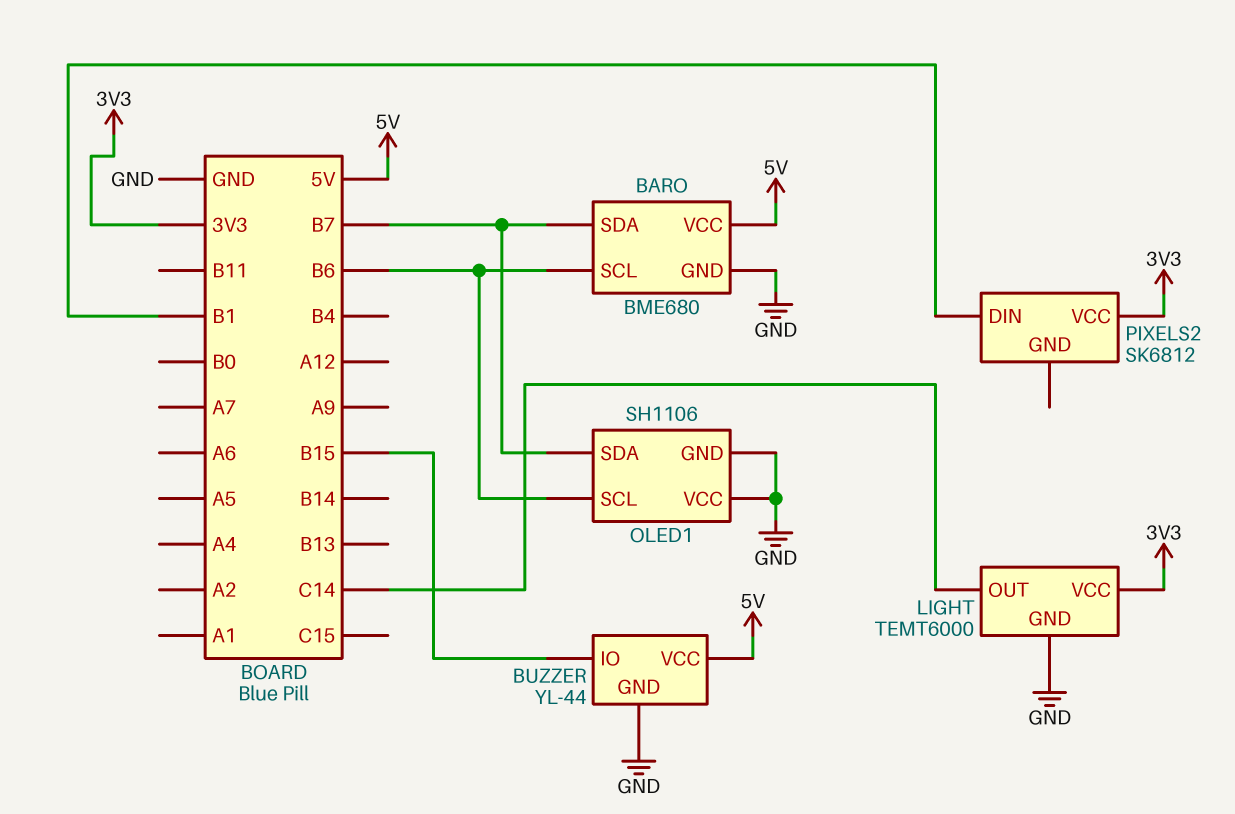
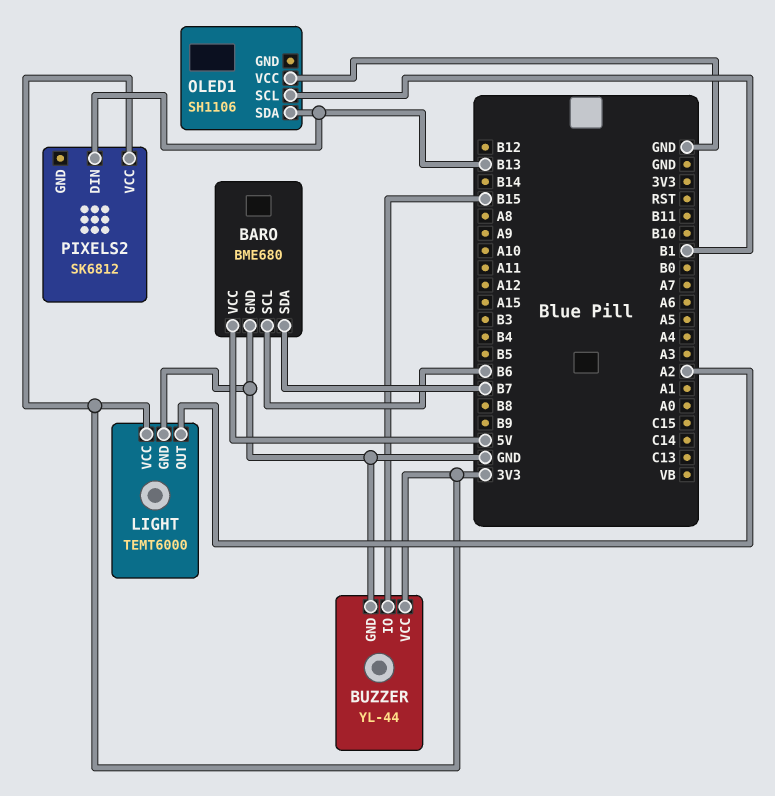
BUZZER pin VCC: 5V -> 3V3
LIGHT pin OUT: C14 -> A2
OLED1 pin GND: GND -> none
OLED1 pin SCL: B6 -> B1
OLED1 pin SDA: B7 -> B13
PIXELS2 pin DIN: B1 -> B13

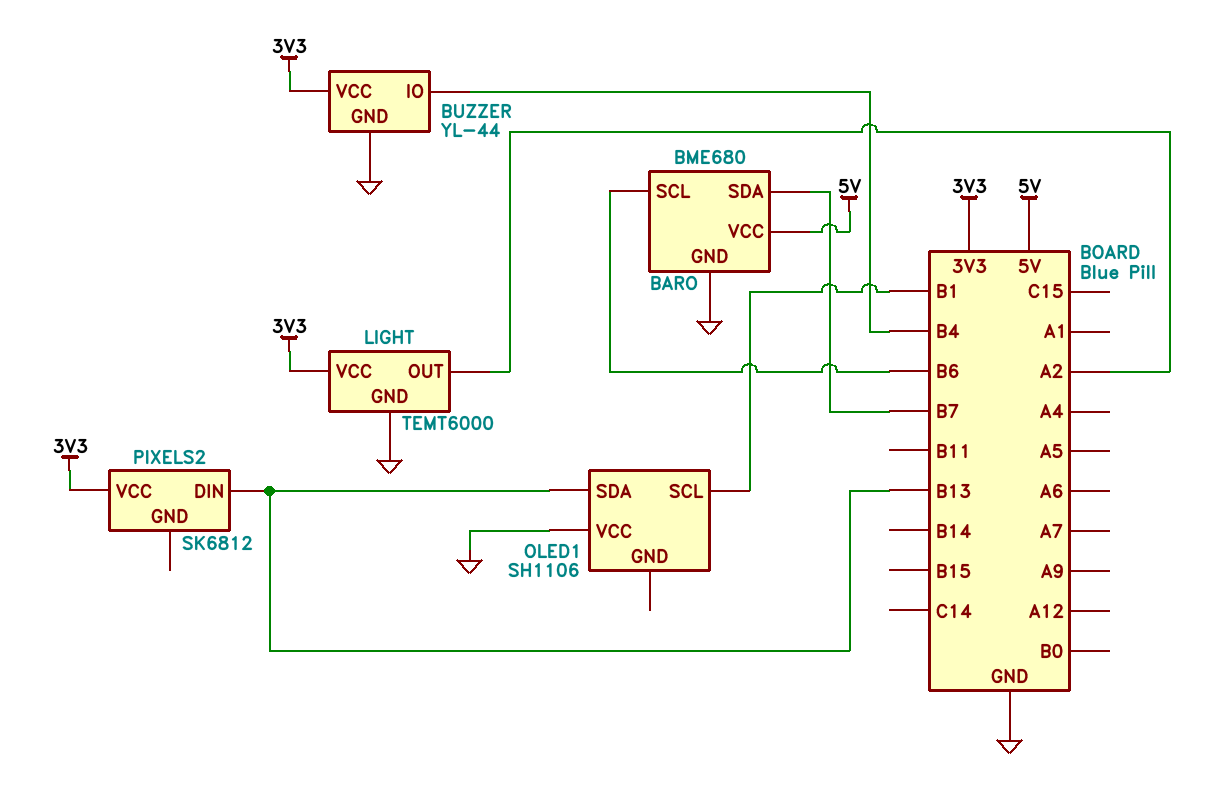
BUZZER pin IO: B15 -> B4

